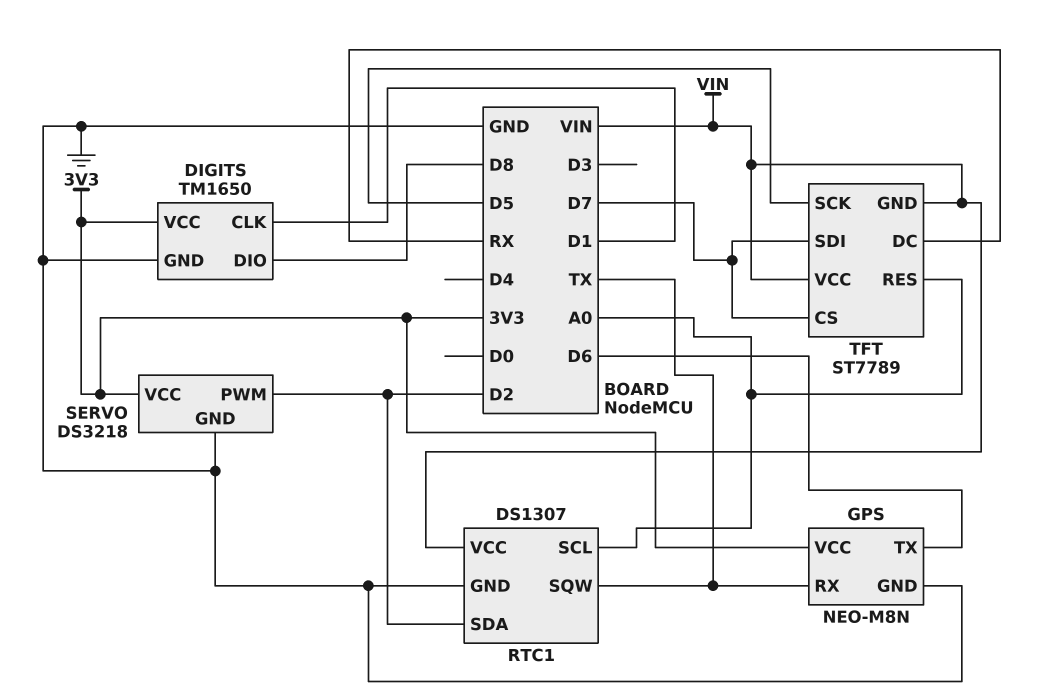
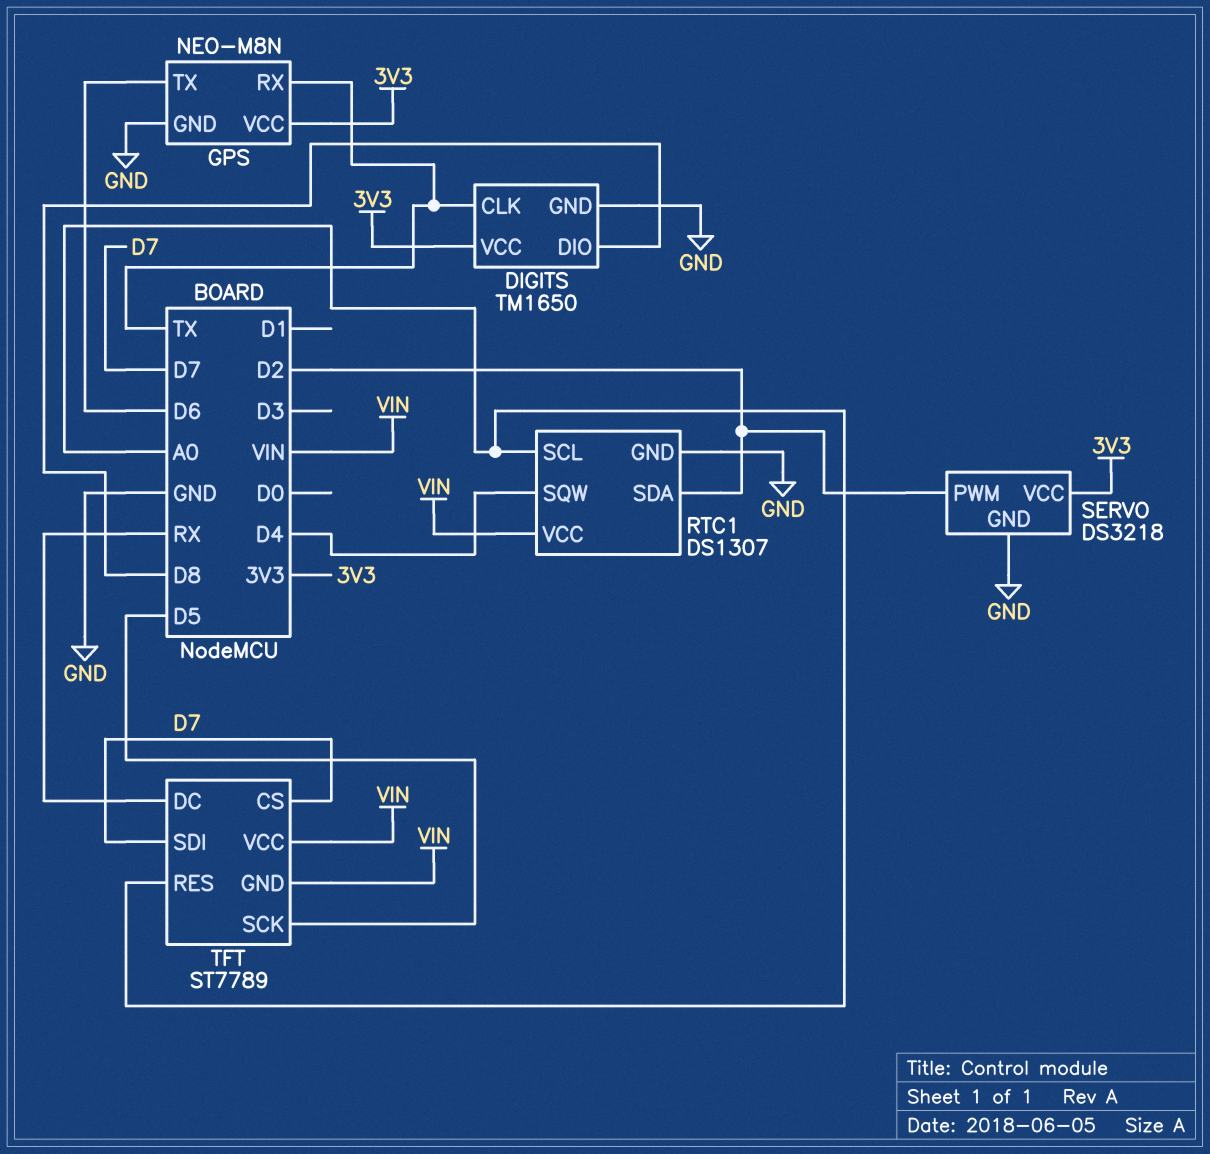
DIGITS pin CLK: D1 -> TX
RTC1 pin SQW: TX -> D4

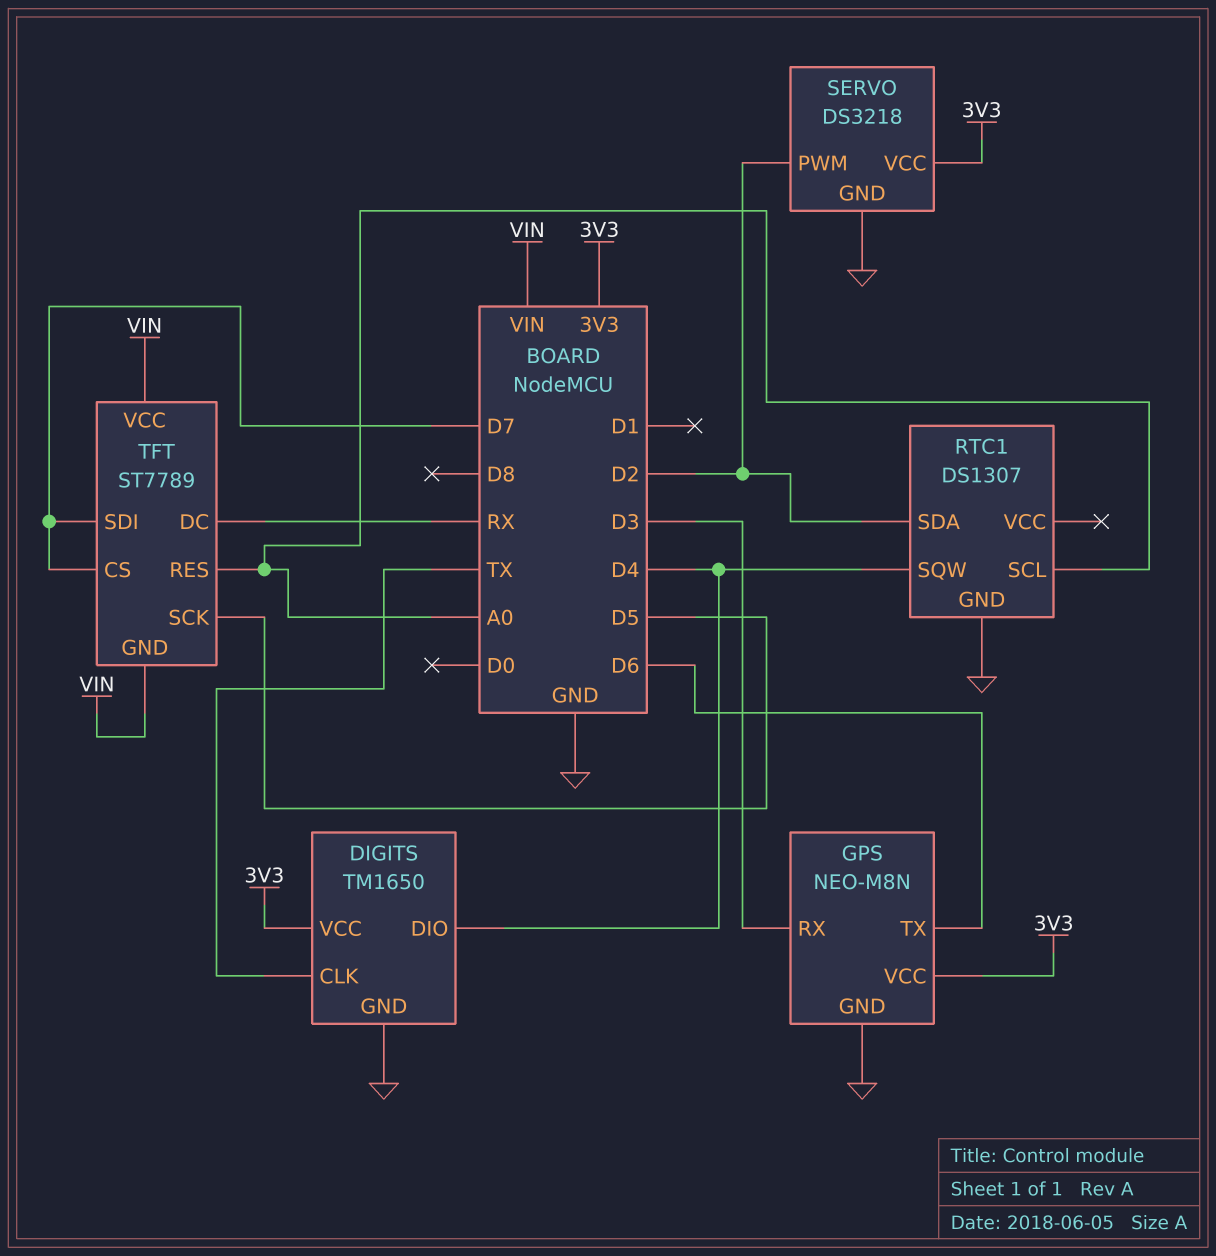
DIGITS pin DIO: D8 -> D4
GPS pin RX: TX -> D3
RTC1 pin VCC: VIN -> none

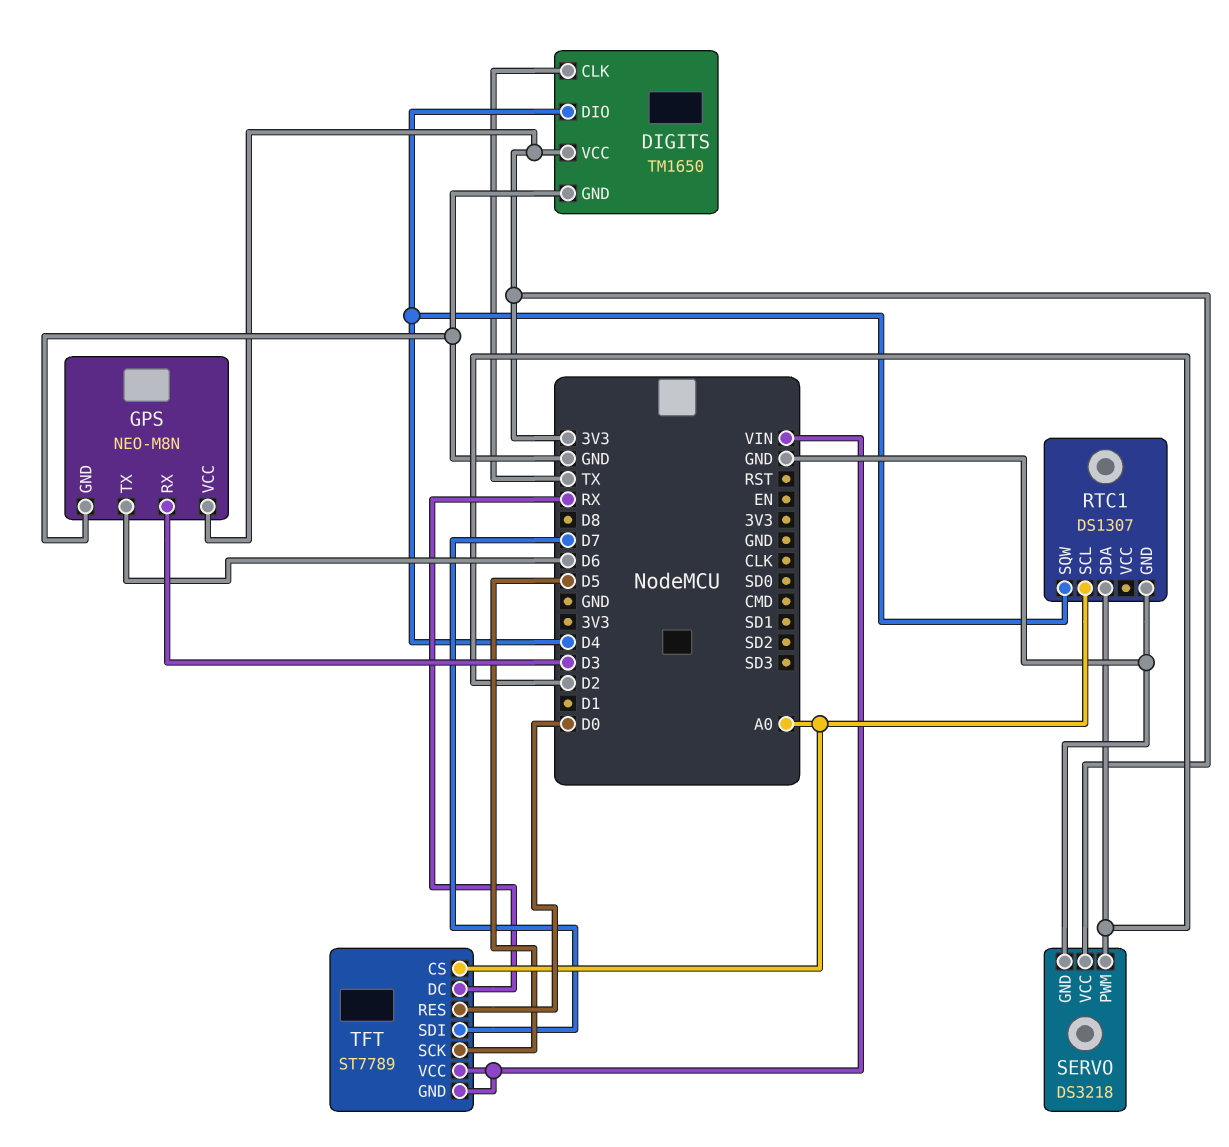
TFT pin CS: D7 -> A0
TFT pin RES: A0 -> D0

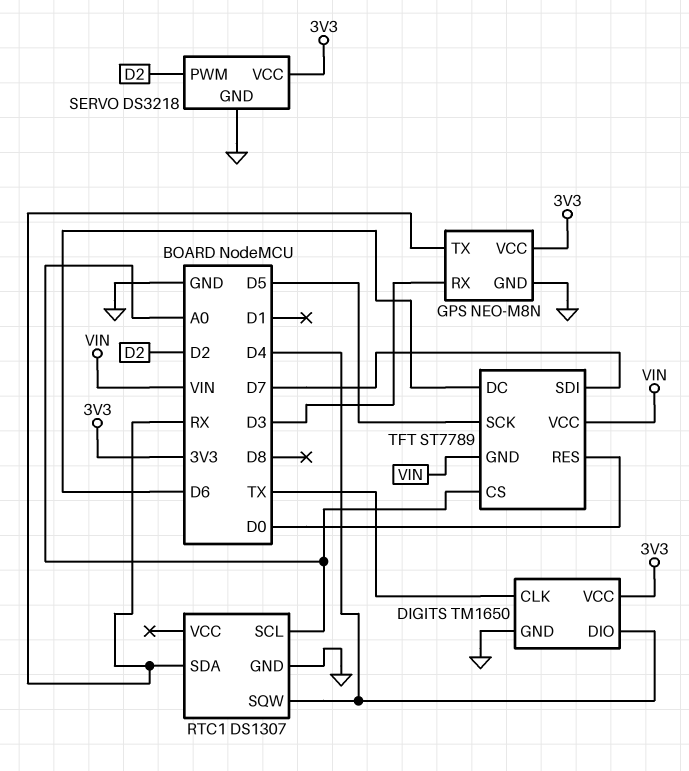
GPS pin TX: D6 -> RX
RTC1 pin SDA: D2 -> RX
TFT pin DC: RX -> D6

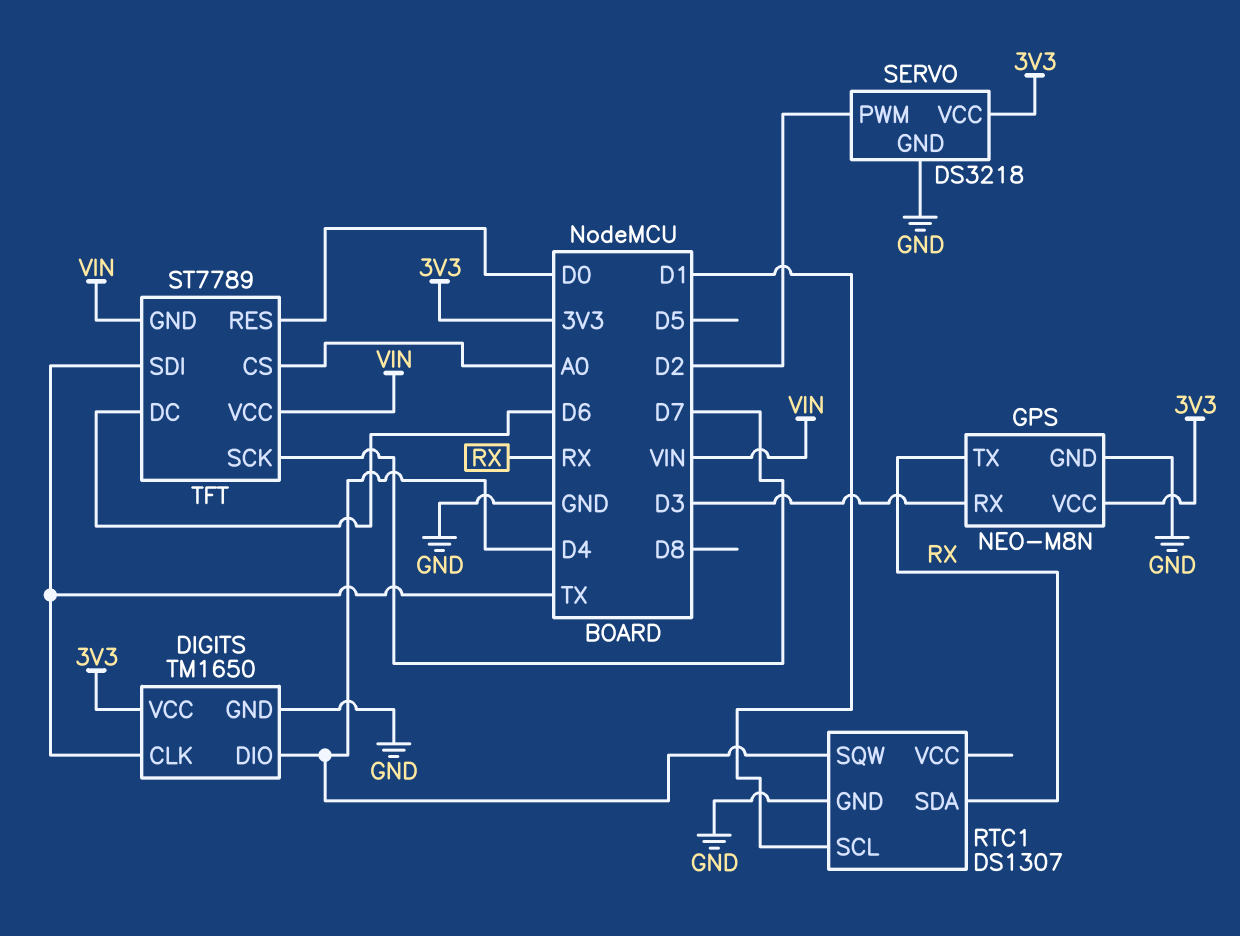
RTC1 pin SCL: A0 -> D1
TFT pin SCK: D5 -> D7
TFT pin SDI: D7 -> TX

